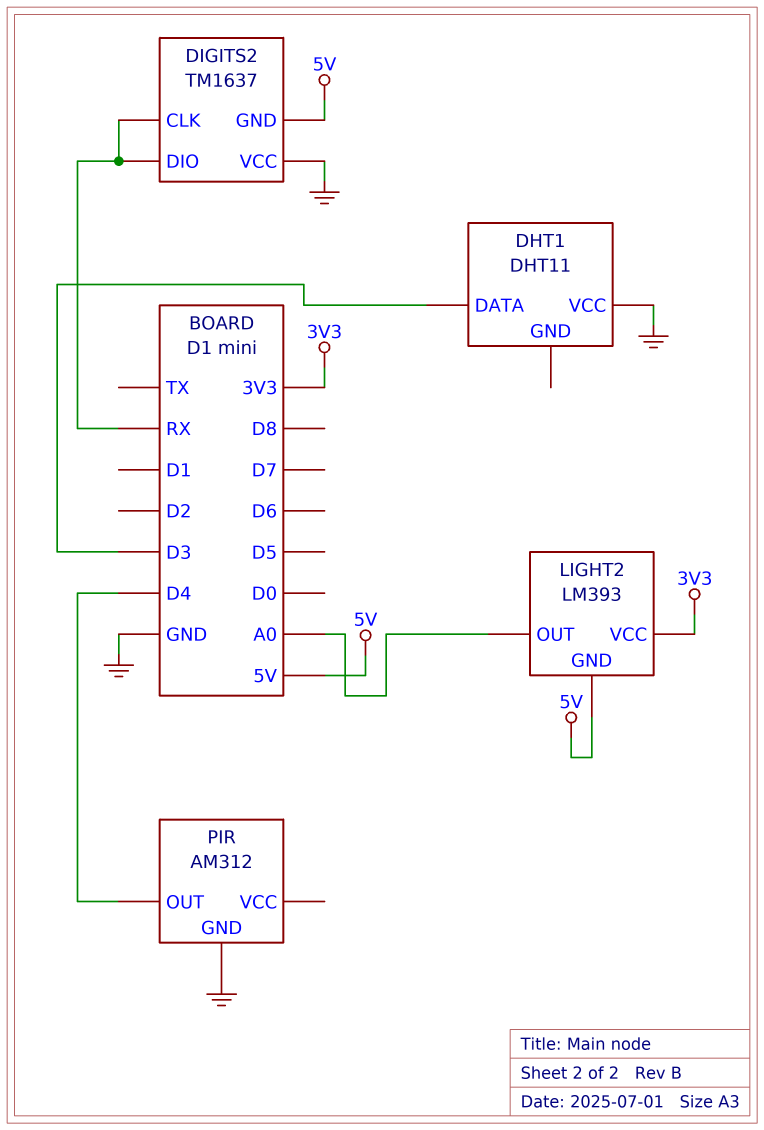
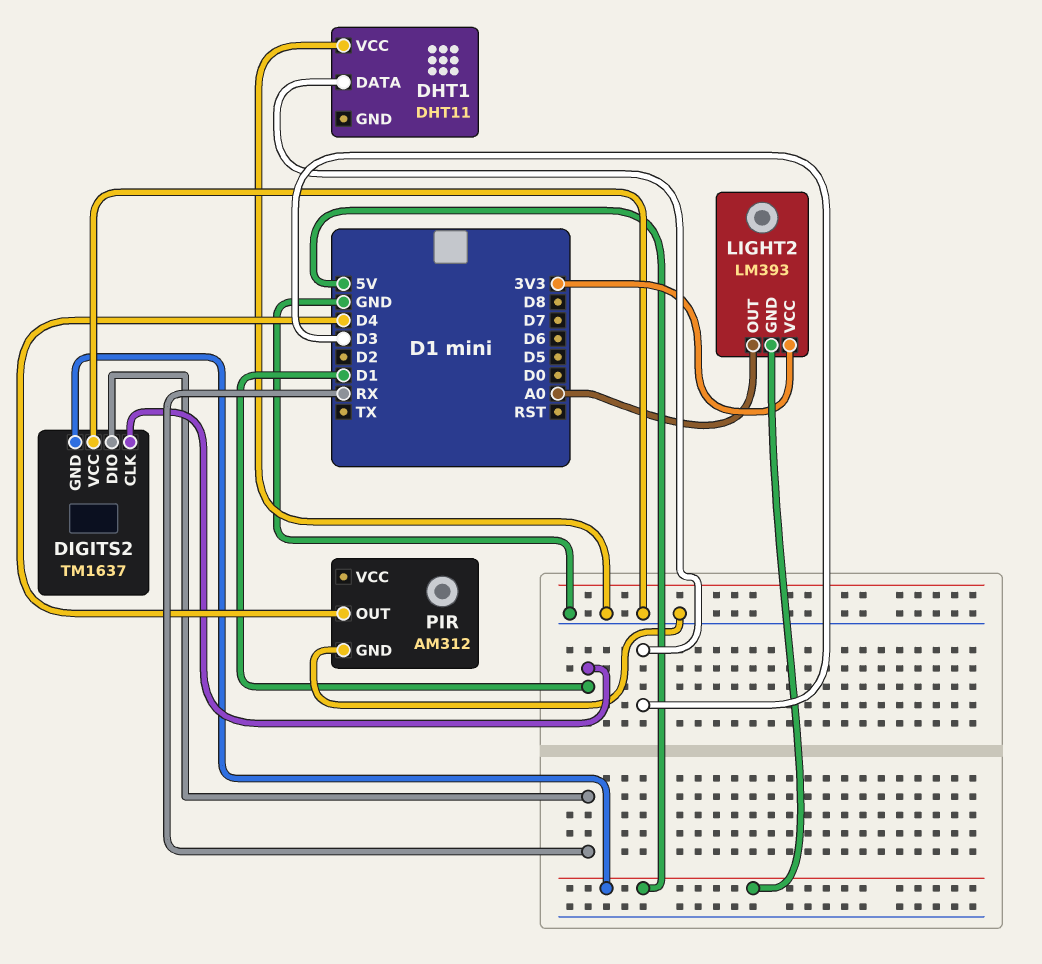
DIGITS2 pin CLK: RX -> D1

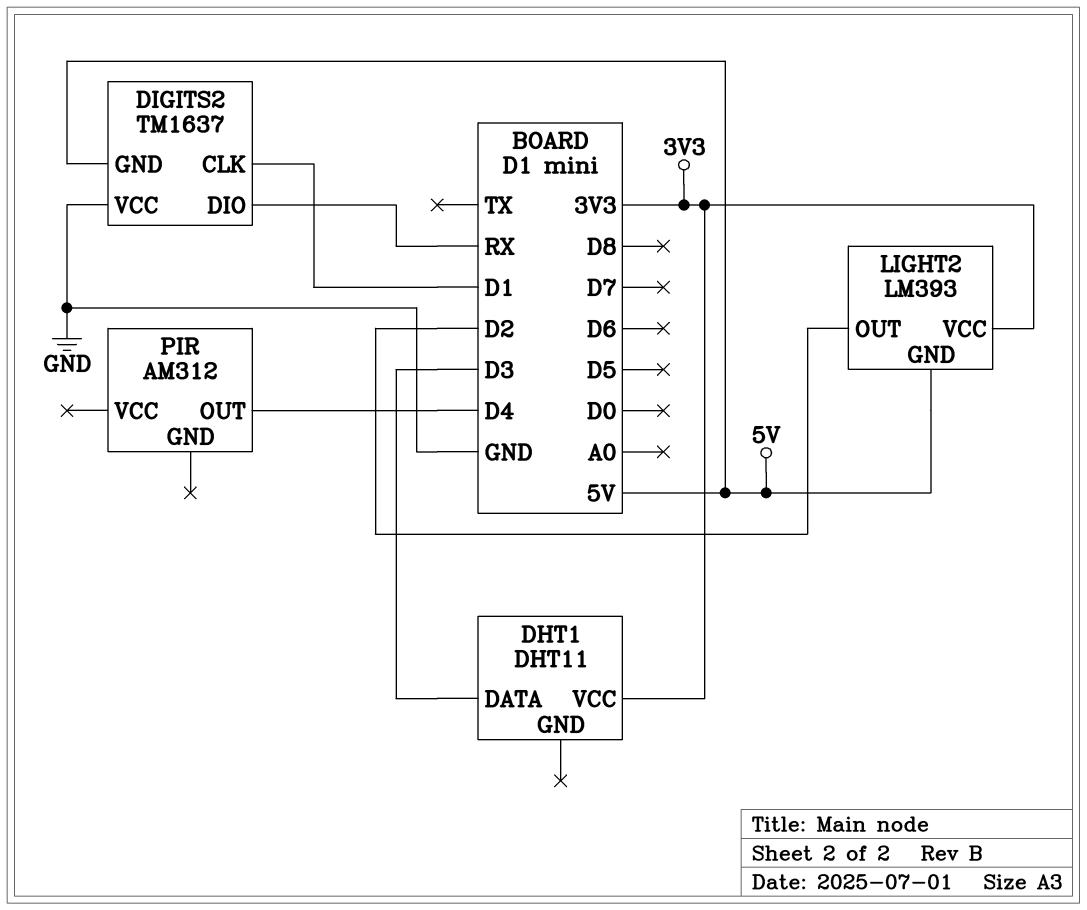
DHT1 pin VCC: GND -> 3V3
LIGHT2 pin OUT: A0 -> D2
PIR pin GND: GND -> none

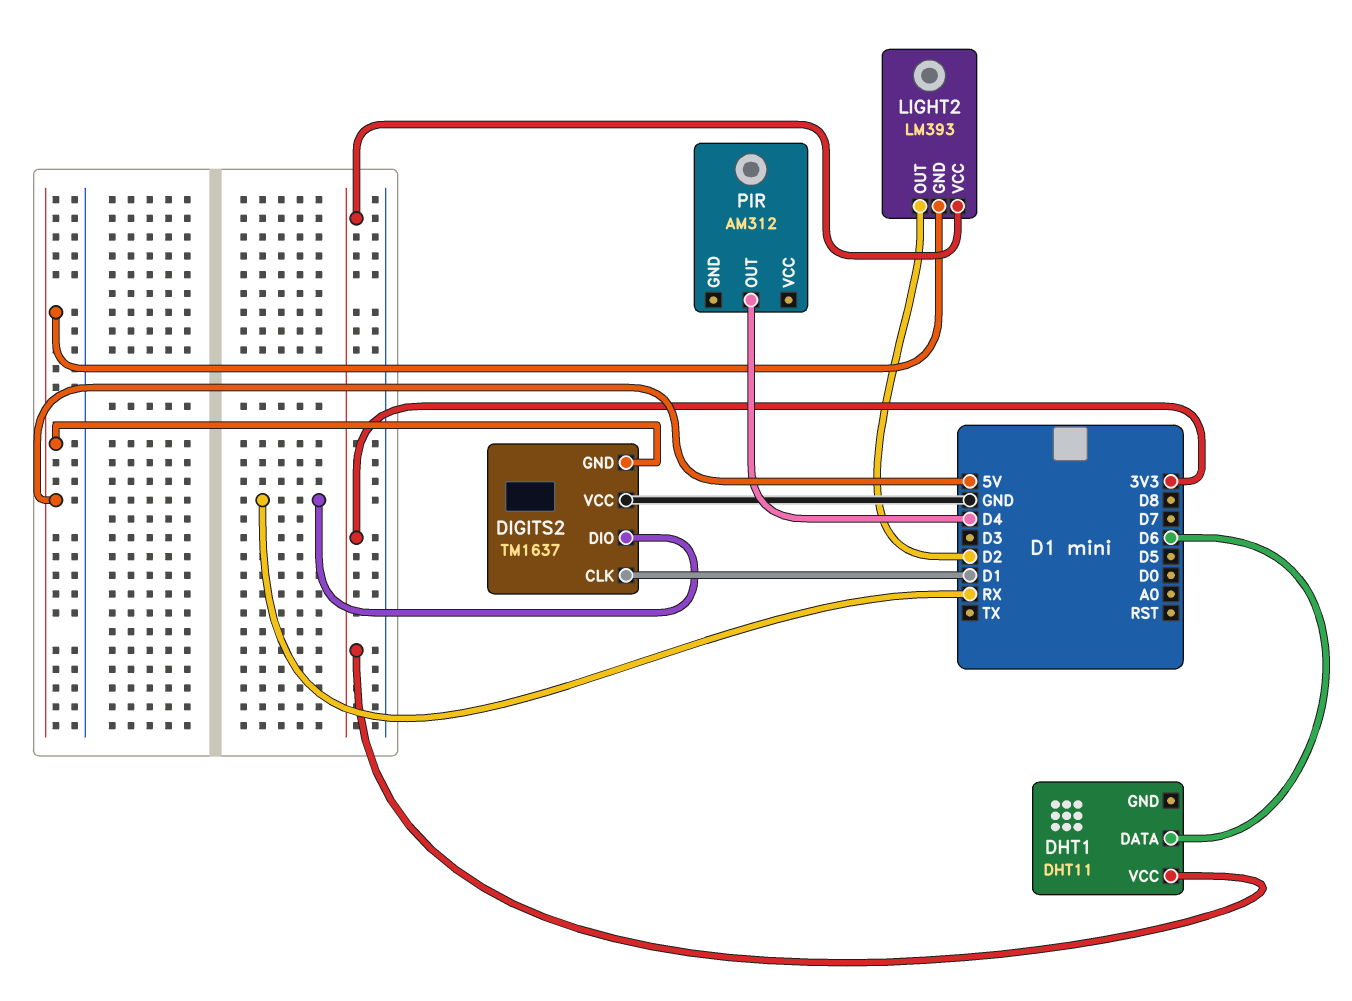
DHT1 pin DATA: D3 -> D6

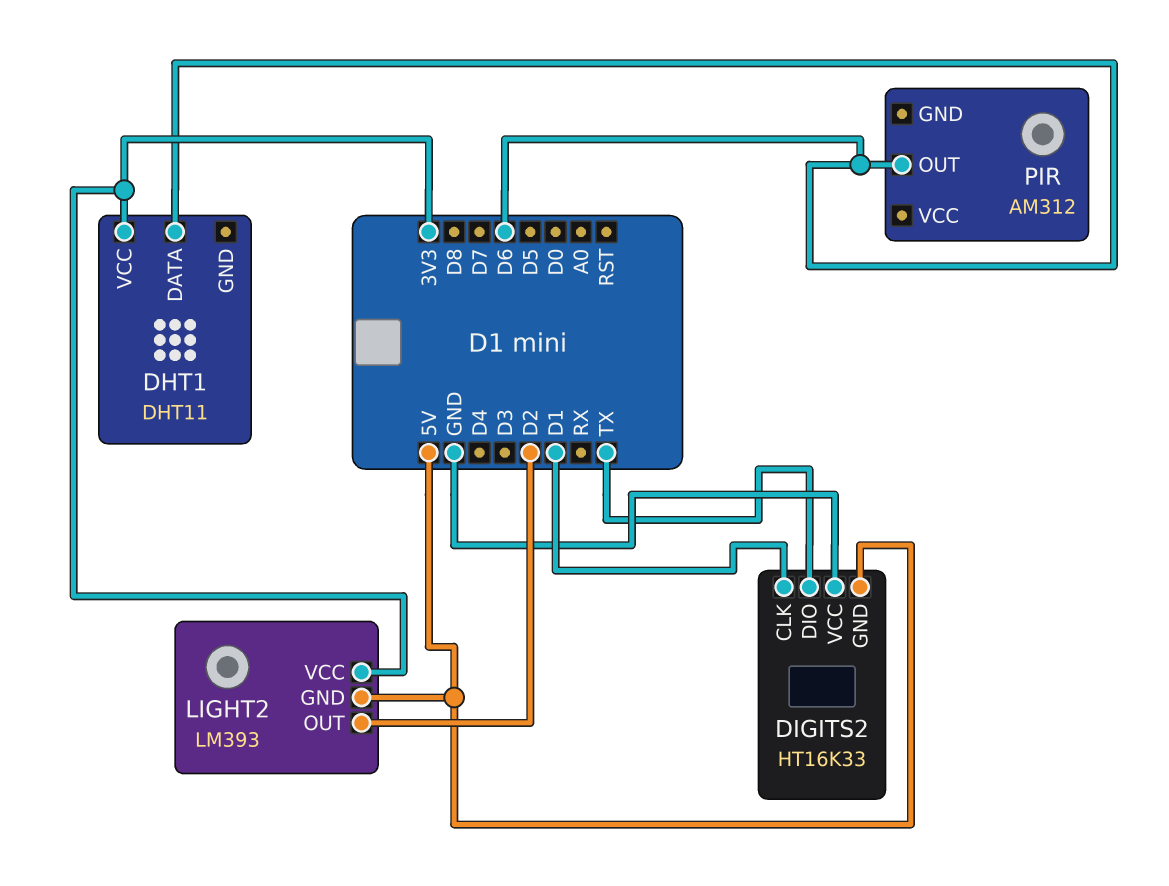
DIGITS2: TM1637 -> HT16K33
DIGITS2 pin DIO: RX -> TX
PIR pin OUT: D4 -> D6

